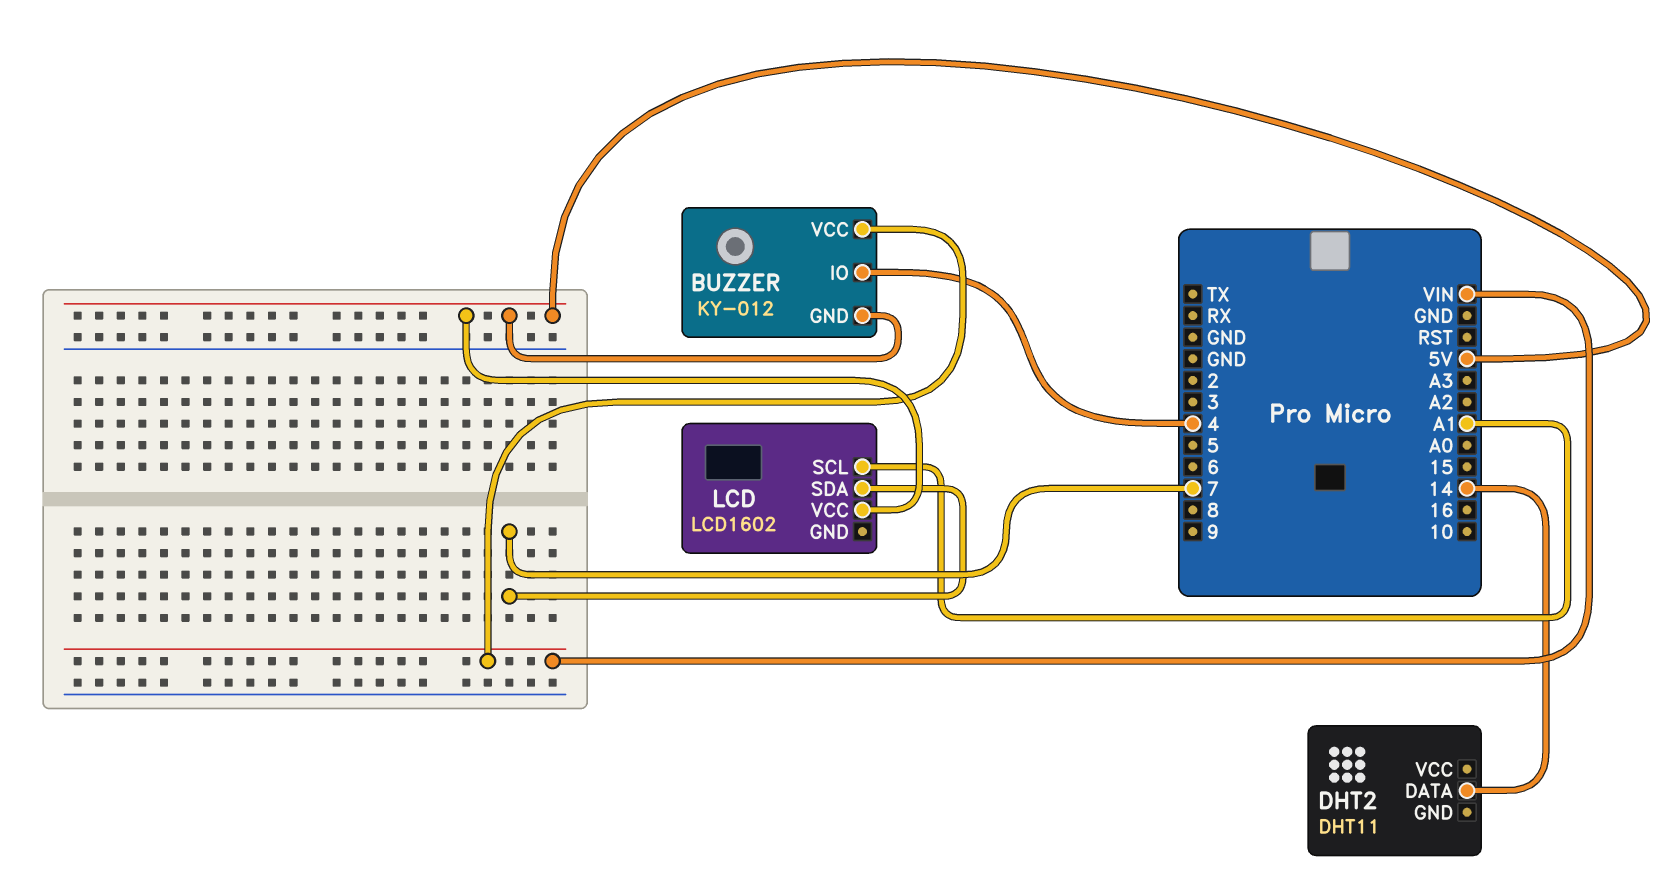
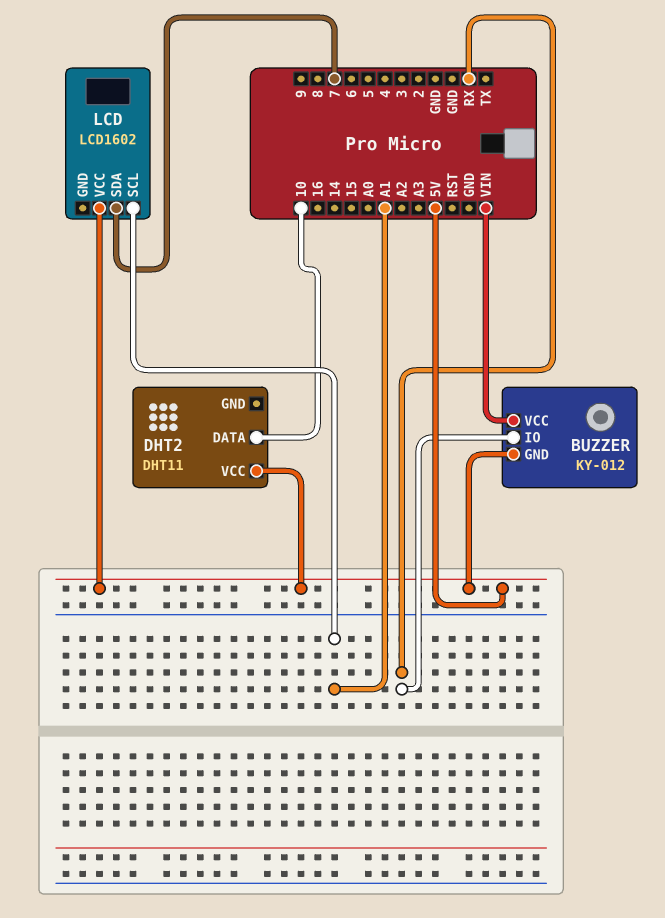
BUZZER pin IO: 4 -> RX
DHT2 pin DATA: 14 -> 10
DHT2 pin VCC: none -> 5V

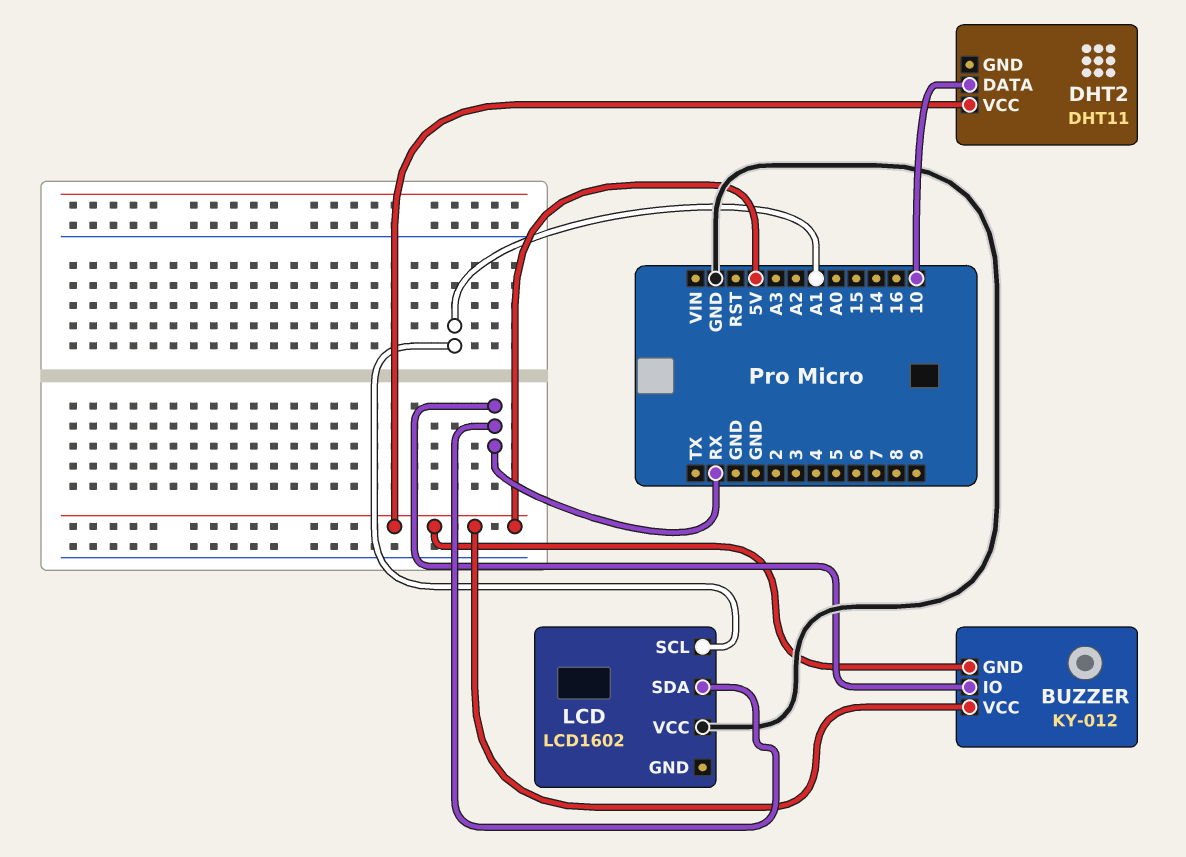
BUZZER pin VCC: VIN -> 5V
LCD pin SDA: 7 -> RX
LCD pin VCC: 5V -> GND

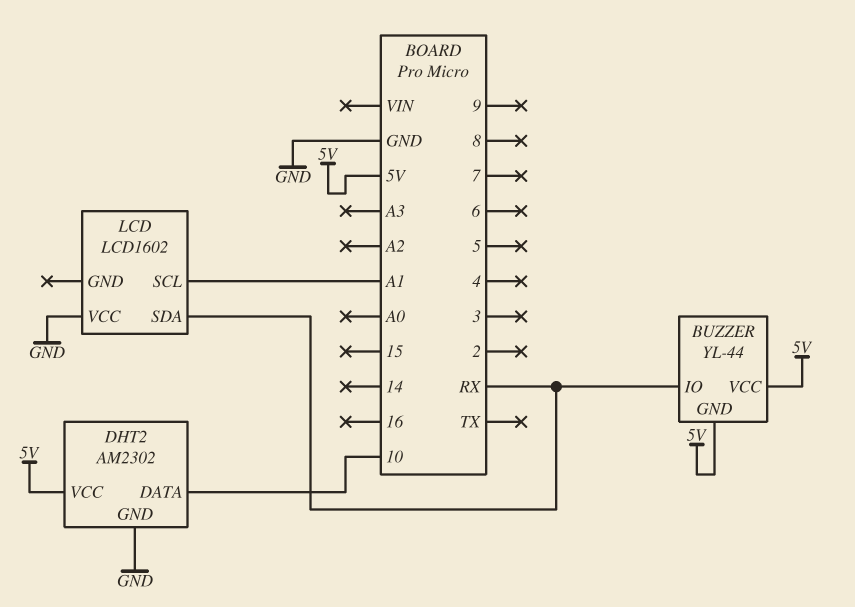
BUZZER: KY-012 -> YL-44
DHT2: DHT11 -> AM2302
DHT2 pin GND: none -> GND

